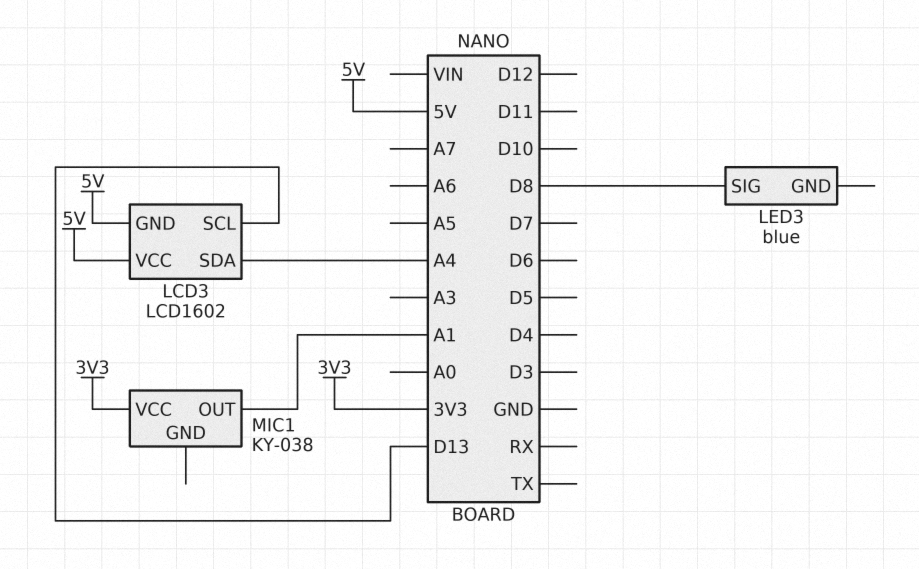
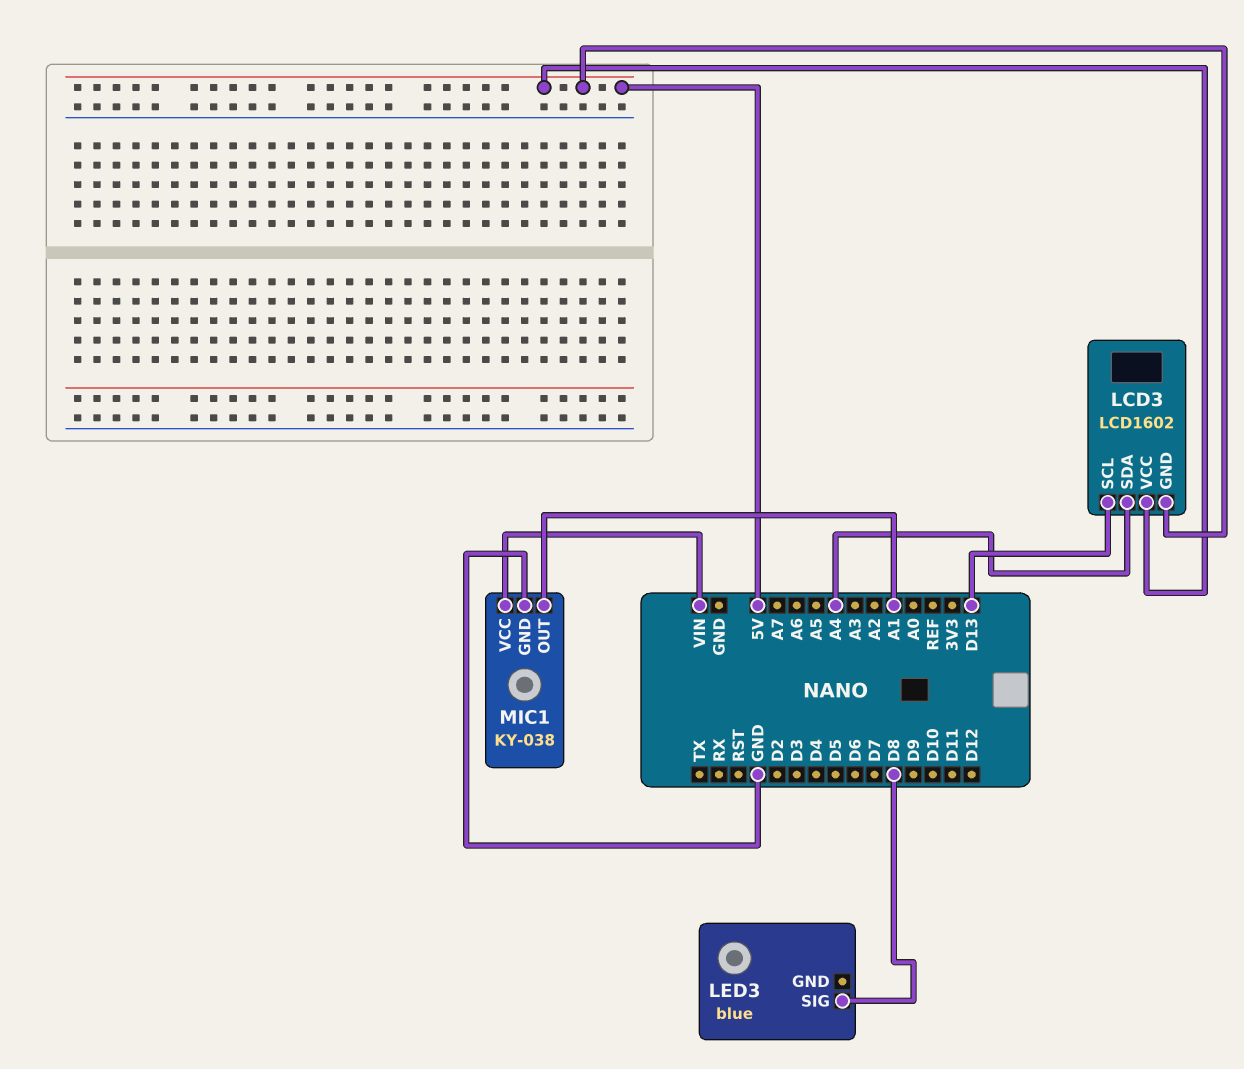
MIC1 pin GND: none -> GND
MIC1 pin VCC: 3V3 -> VIN

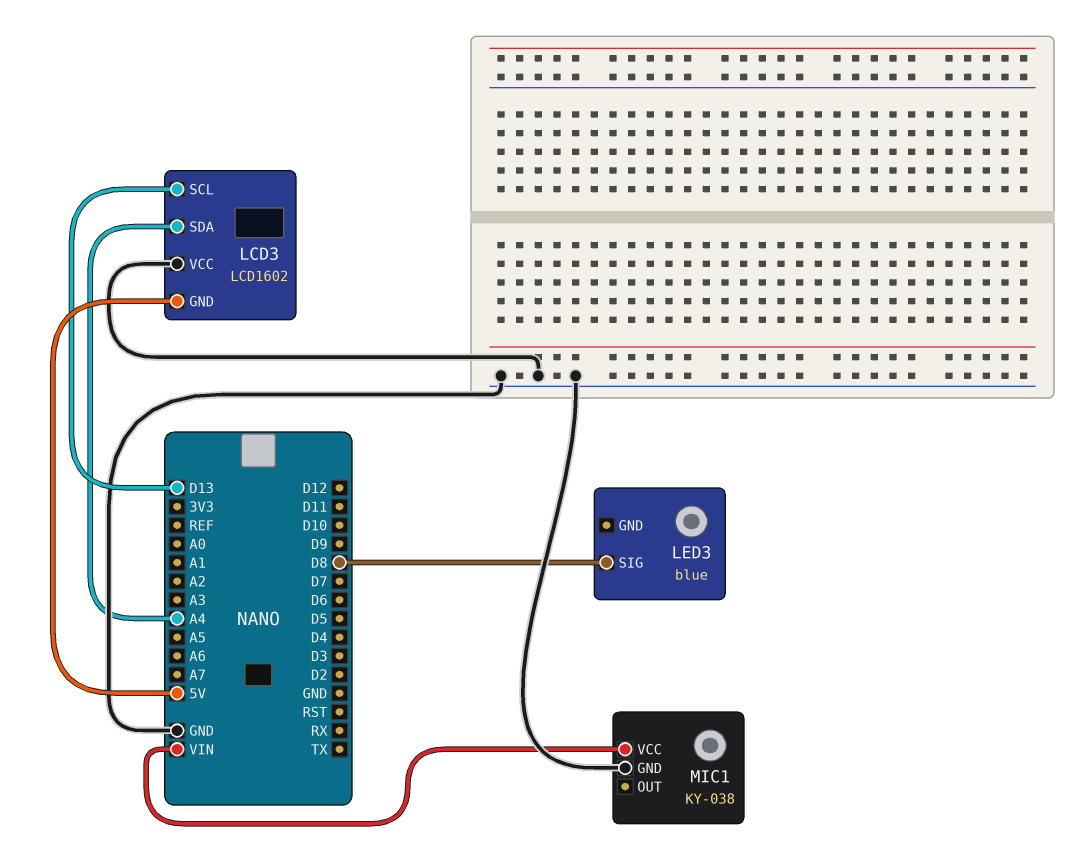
LCD3 pin VCC: 5V -> GND
MIC1 pin OUT: A1 -> none

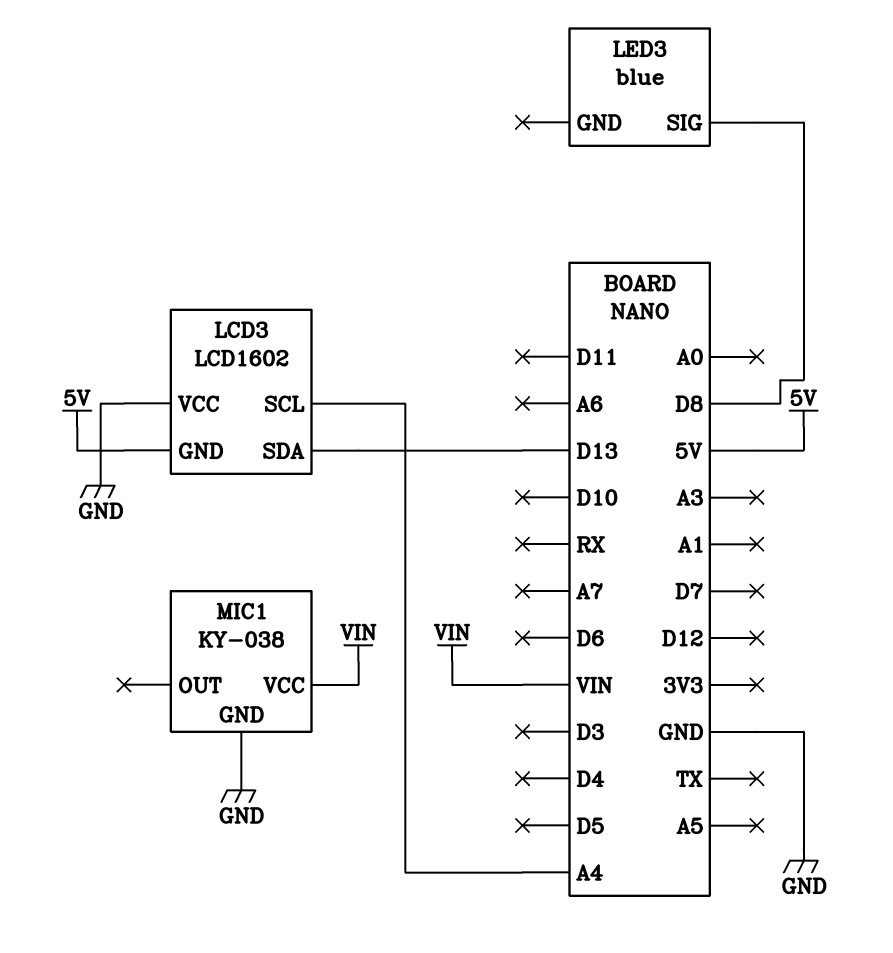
LCD3 pin SCL: D13 -> A4
LCD3 pin SDA: A4 -> D13

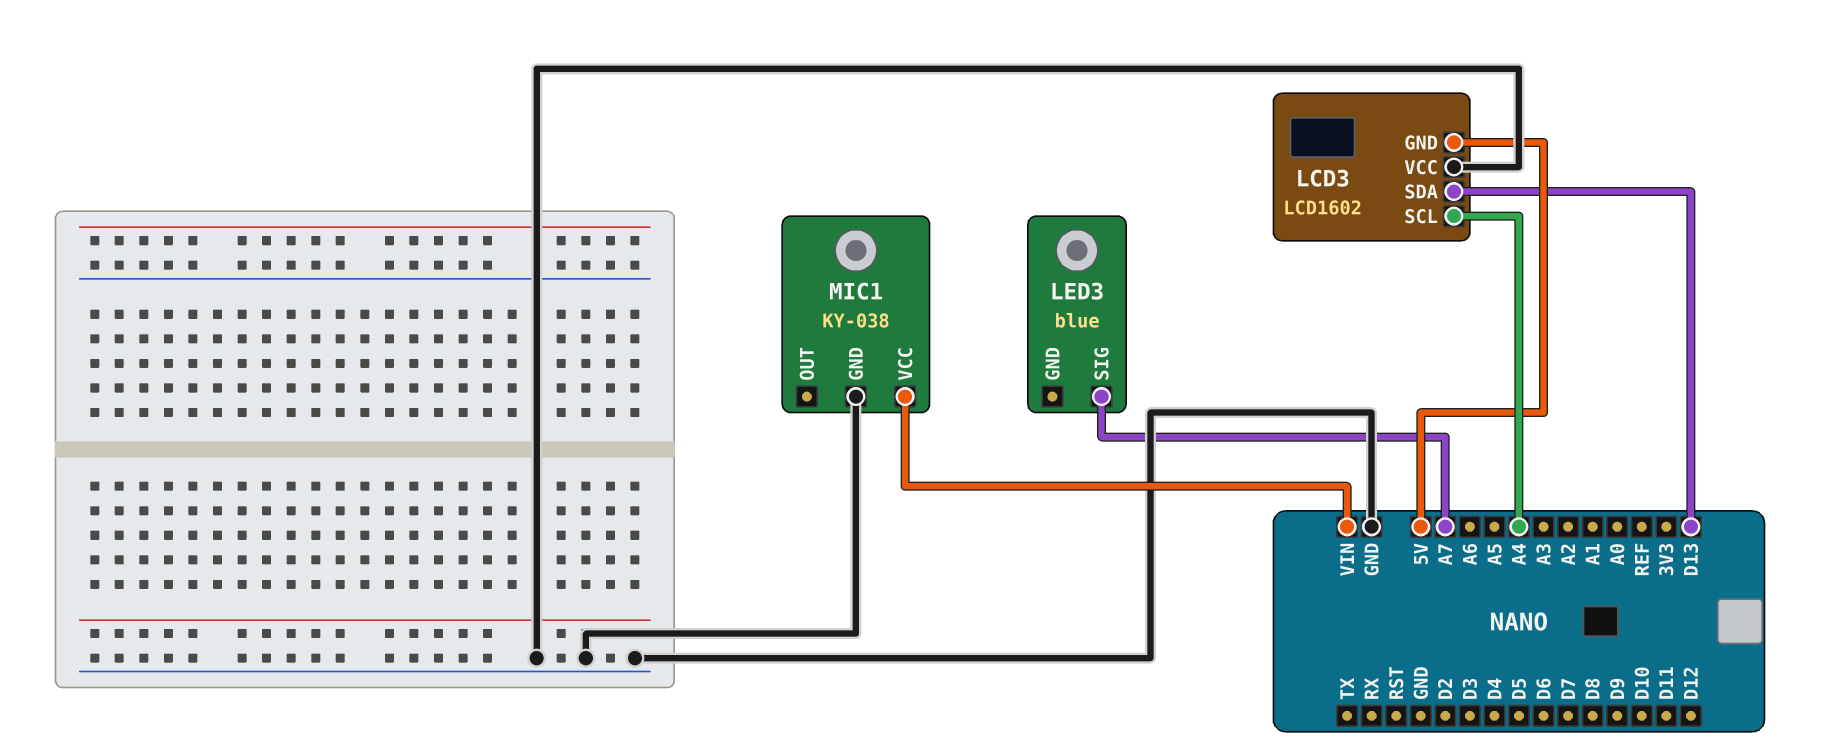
LED3 pin SIG: D8 -> A7

